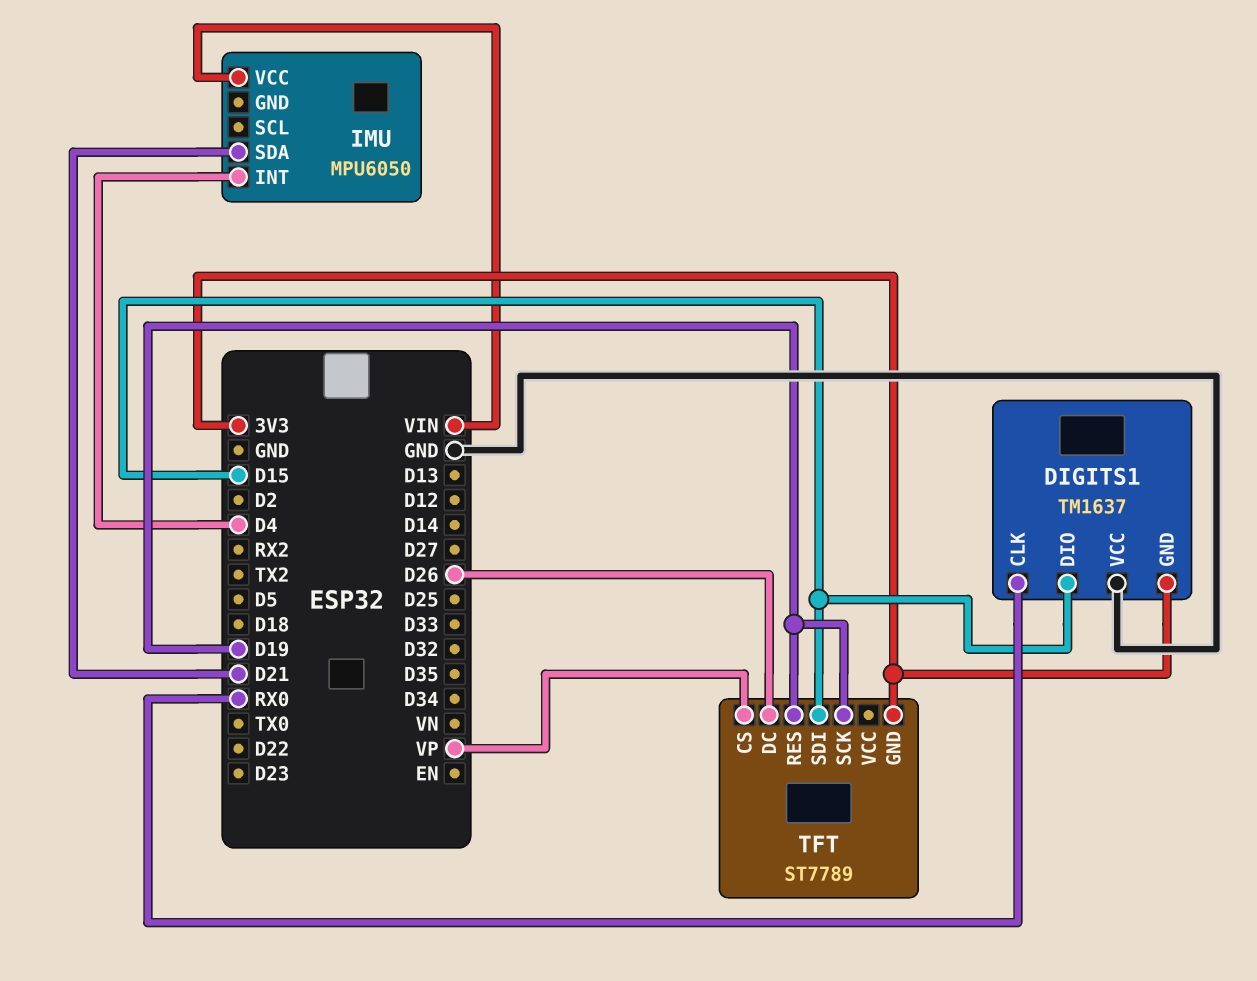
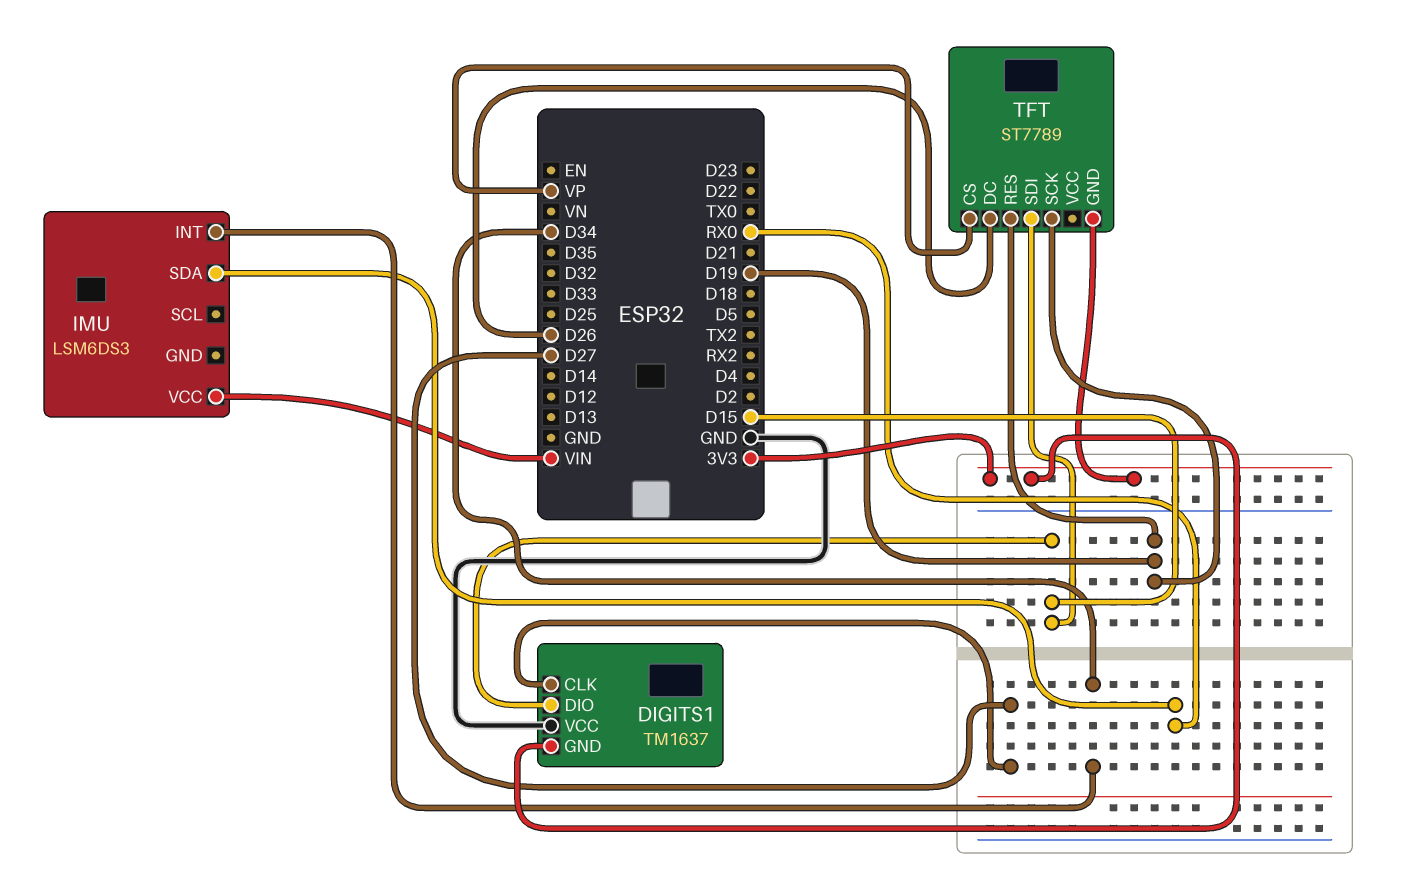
DIGITS1 pin CLK: RX0 -> D27
IMU: MPU6050 -> LSM6DS3
IMU pin INT: D4 -> D34
IMU pin SDA: D21 -> RX0

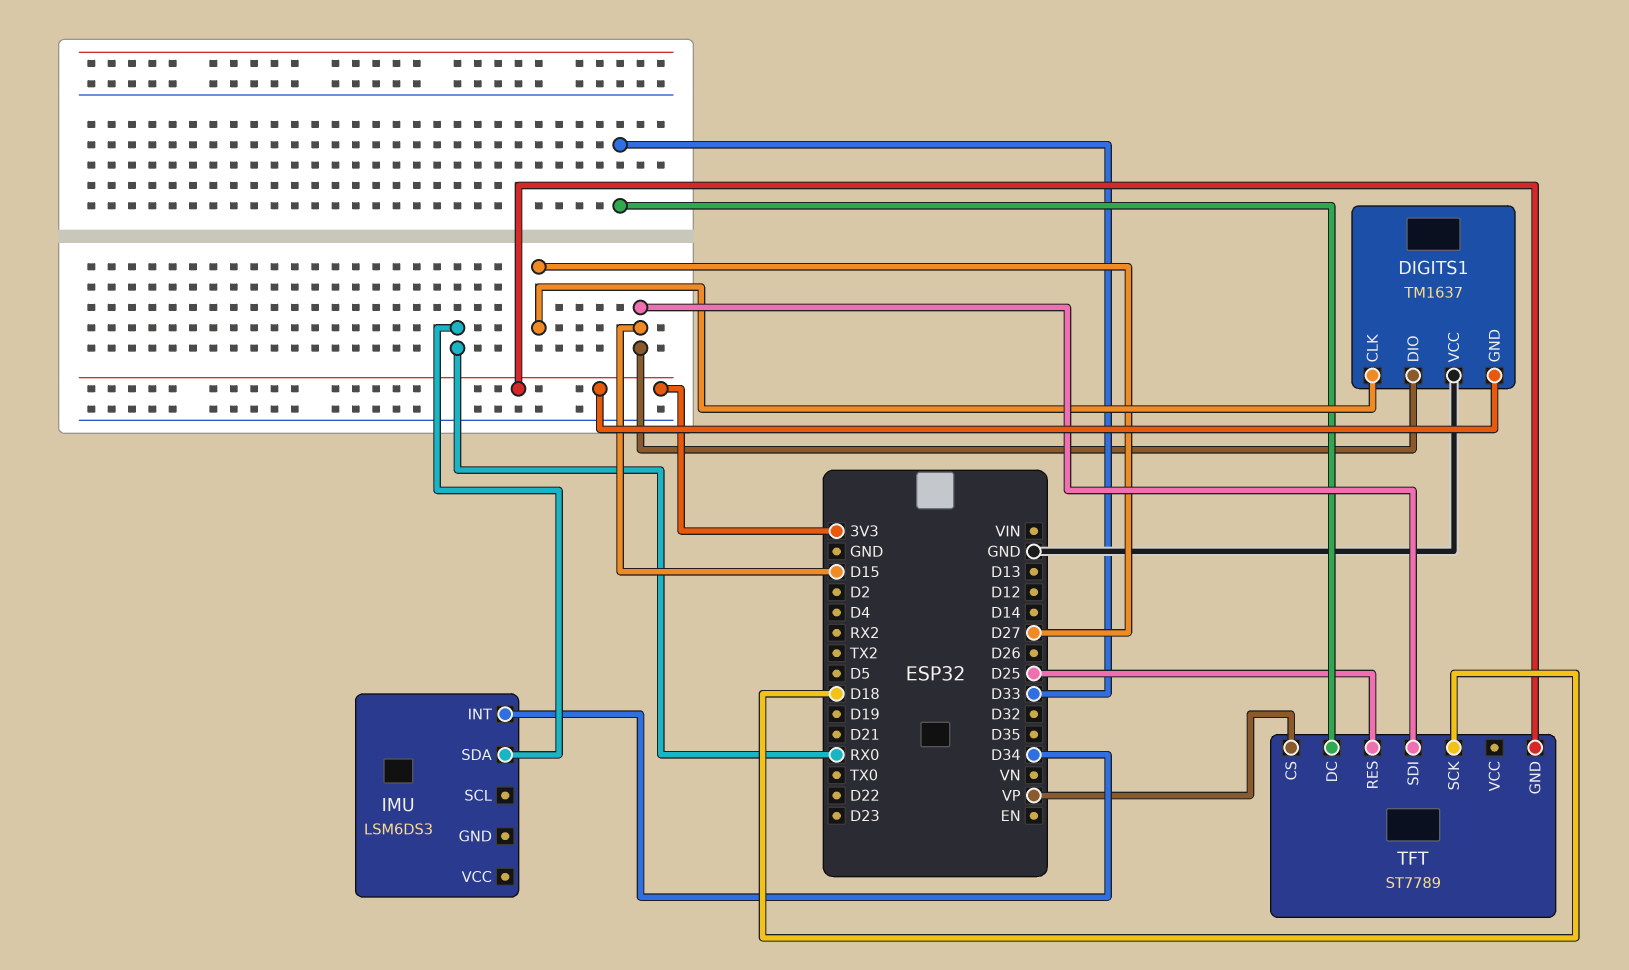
IMU pin VCC: VIN -> none
TFT pin DC: D26 -> D33
TFT pin RES: D19 -> D25
TFT pin SCK: D19 -> D18

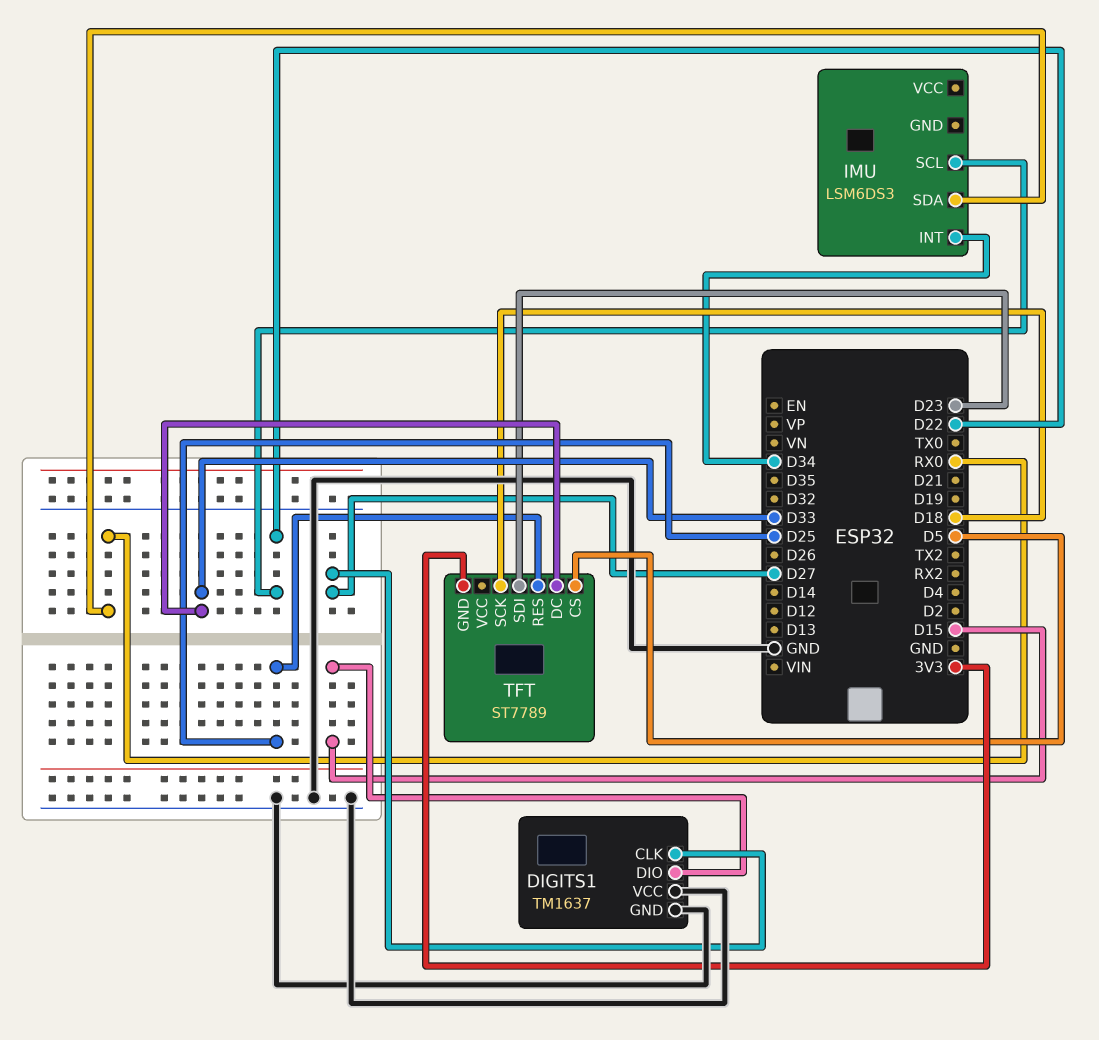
DIGITS1 pin GND: 3V3 -> GND
IMU pin SCL: none -> D22
TFT pin CS: VP -> D5
TFT pin SDI: D15 -> D23

